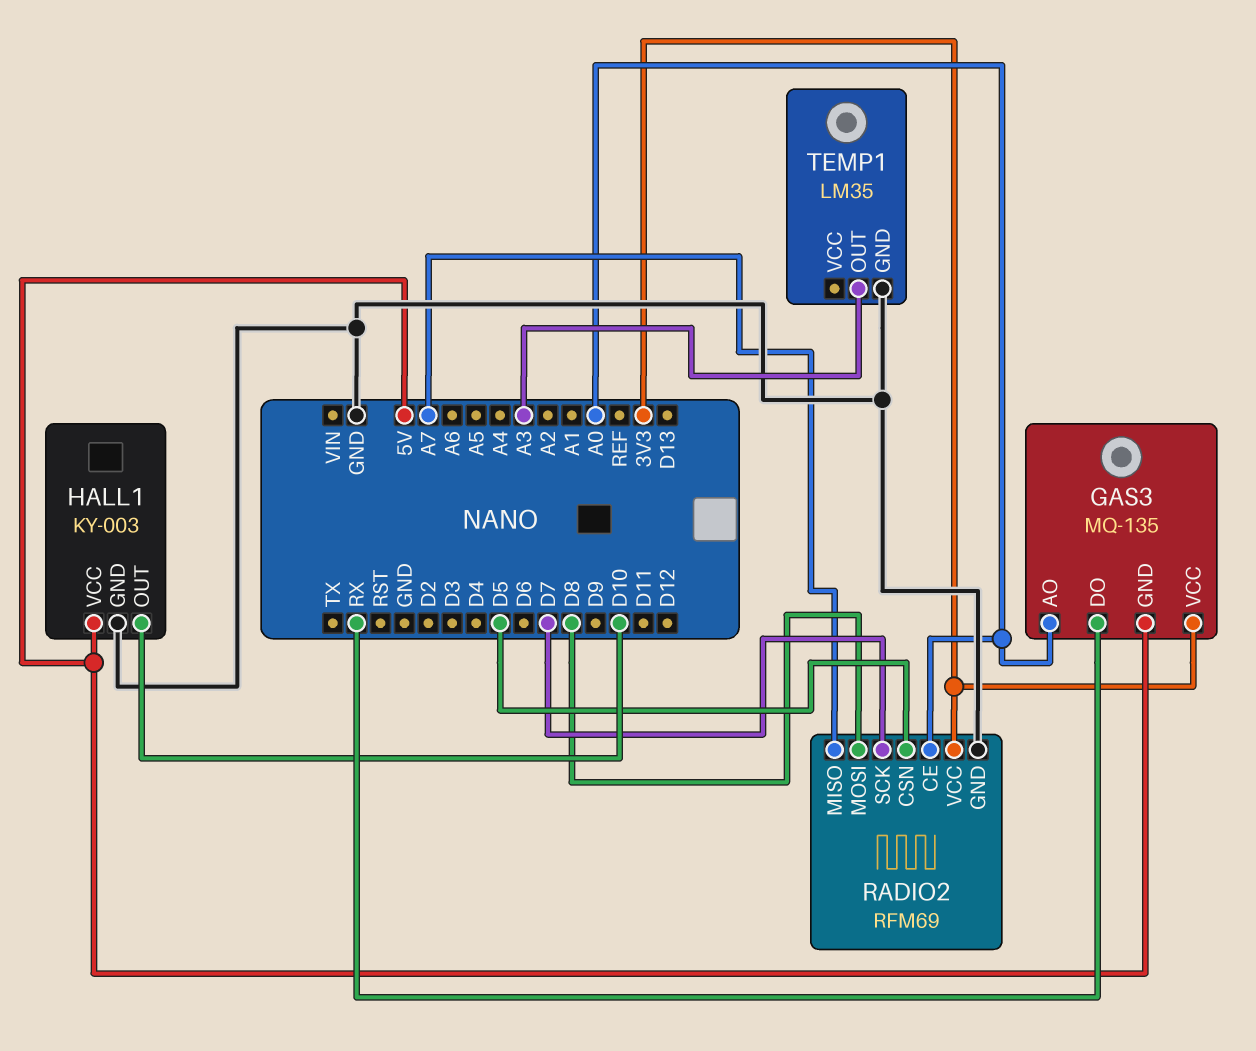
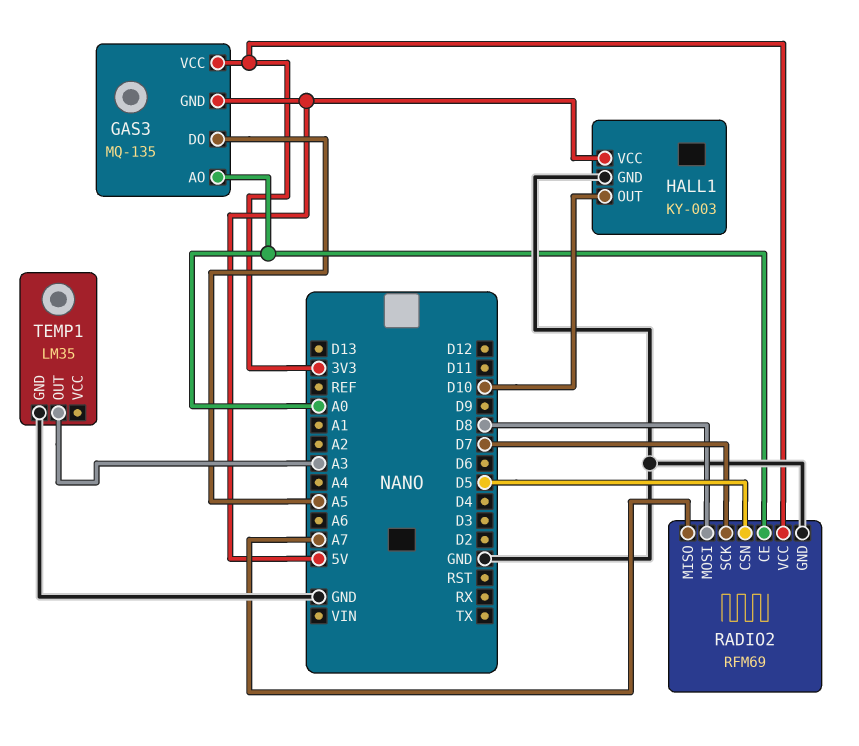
GAS3 pin DO: RX -> A5

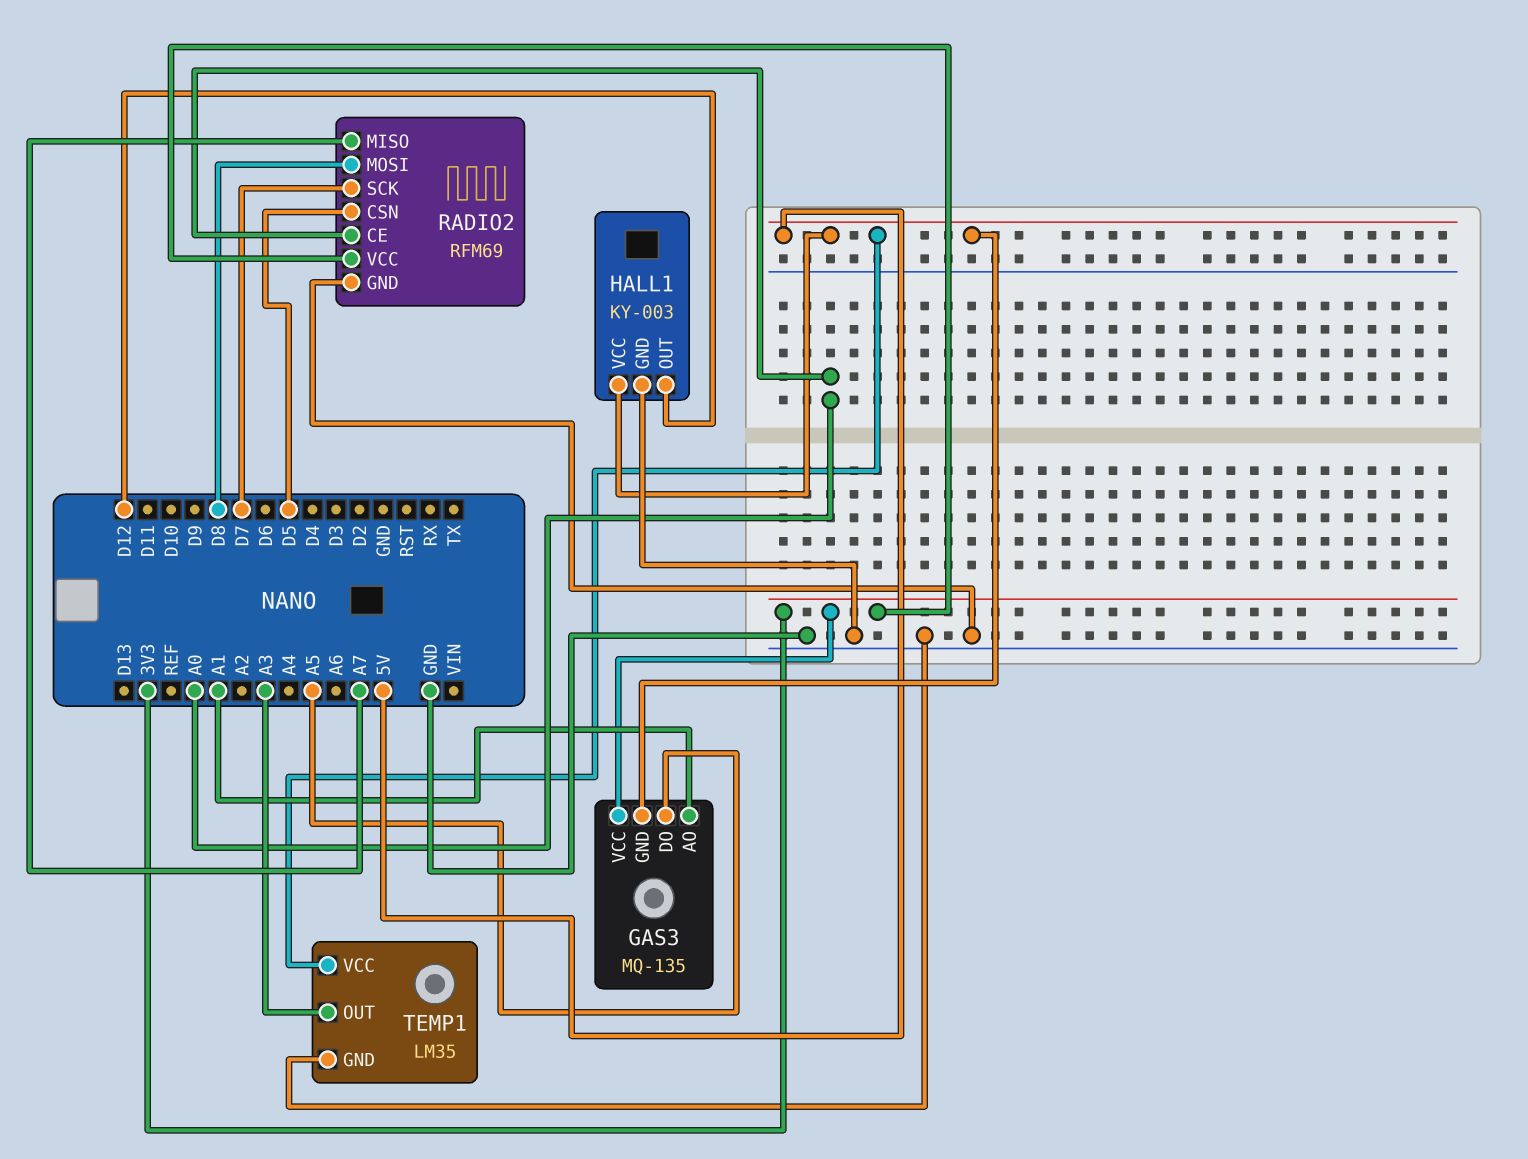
GAS3 pin AO: A0 -> A1
HALL1 pin OUT: D10 -> D12
TEMP1 pin VCC: none -> 5V

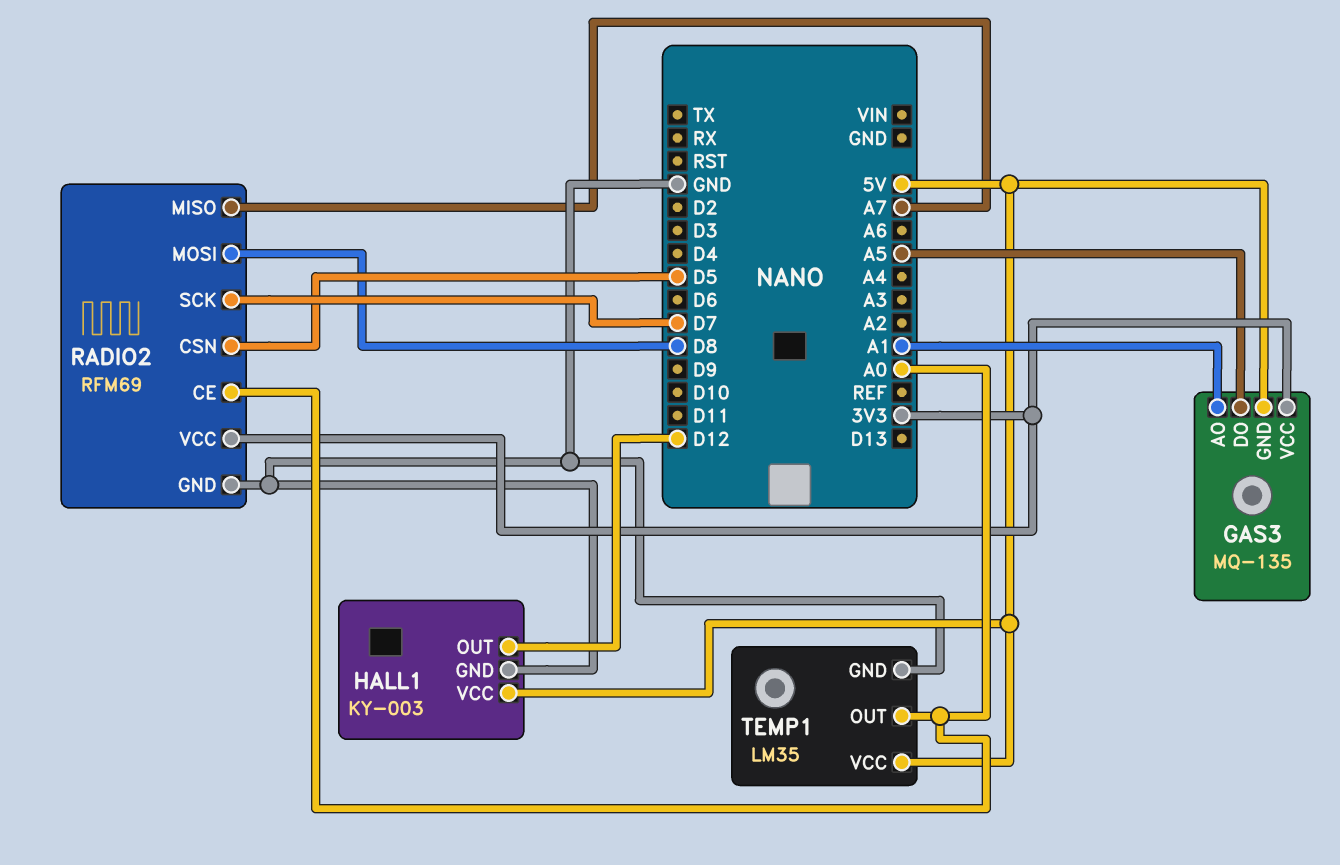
TEMP1 pin OUT: A3 -> A0

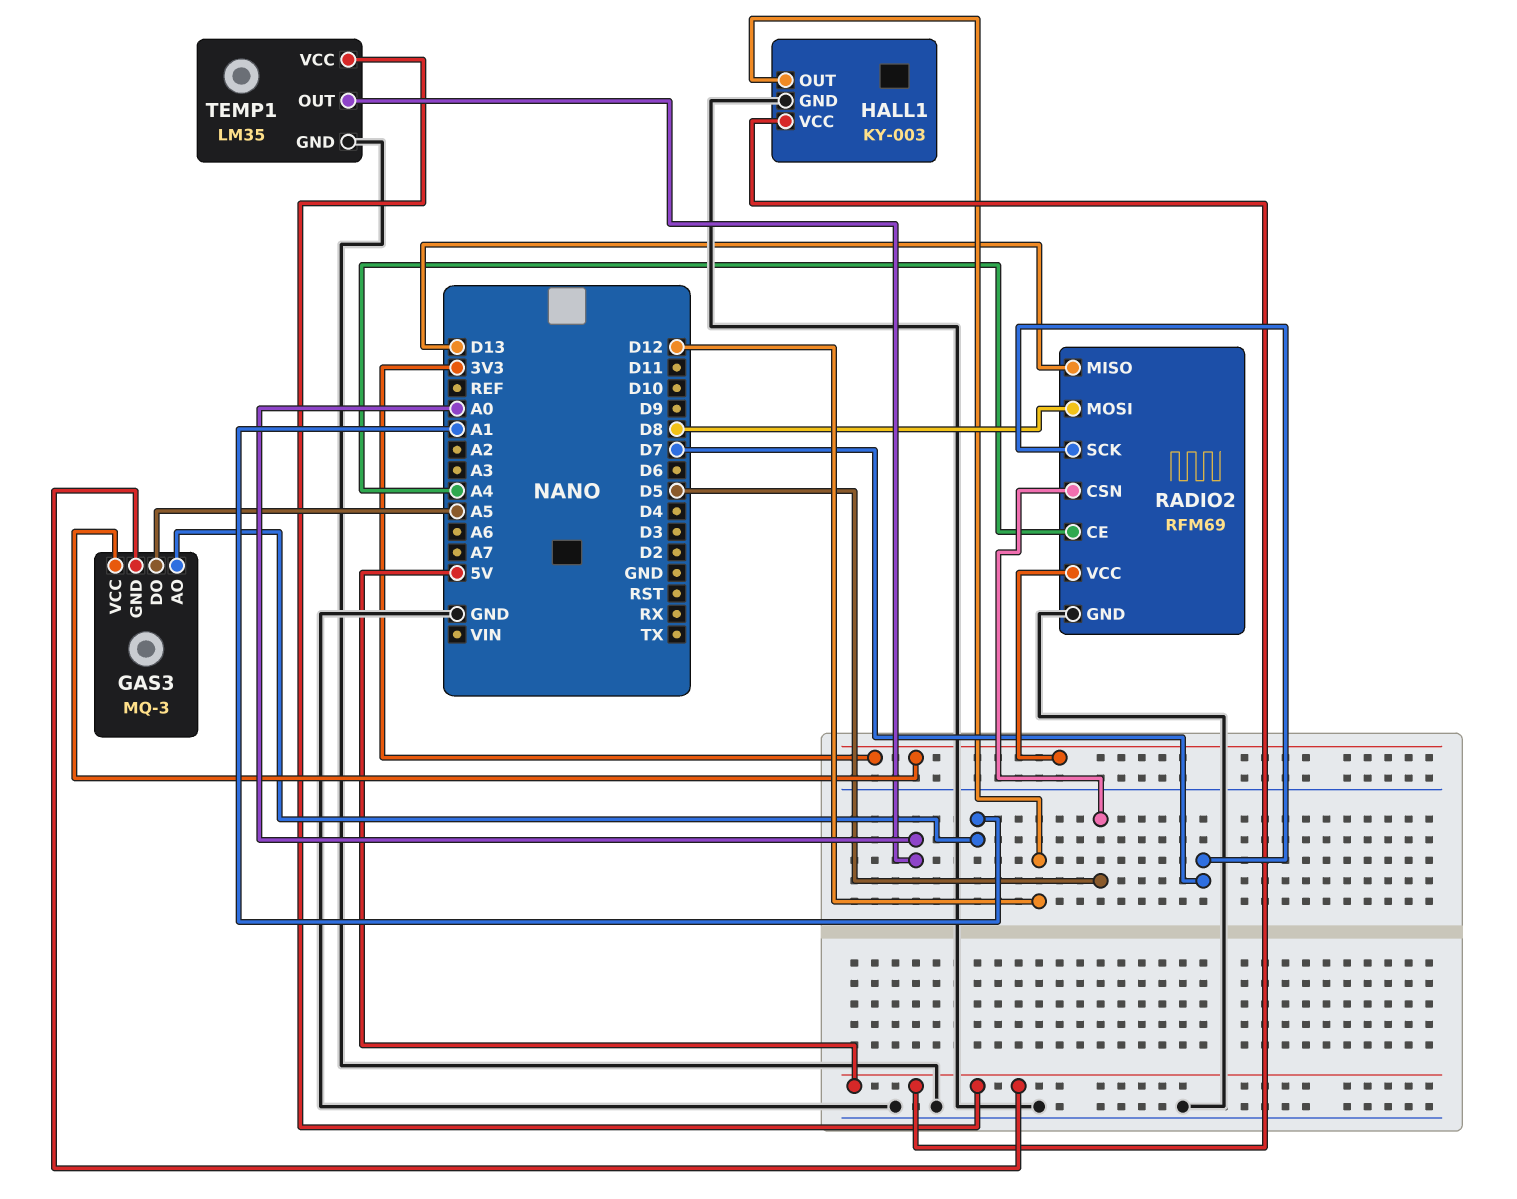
GAS3: MQ-135 -> MQ-3
RADIO2 pin CE: A0 -> A4
RADIO2 pin MISO: A7 -> D13

